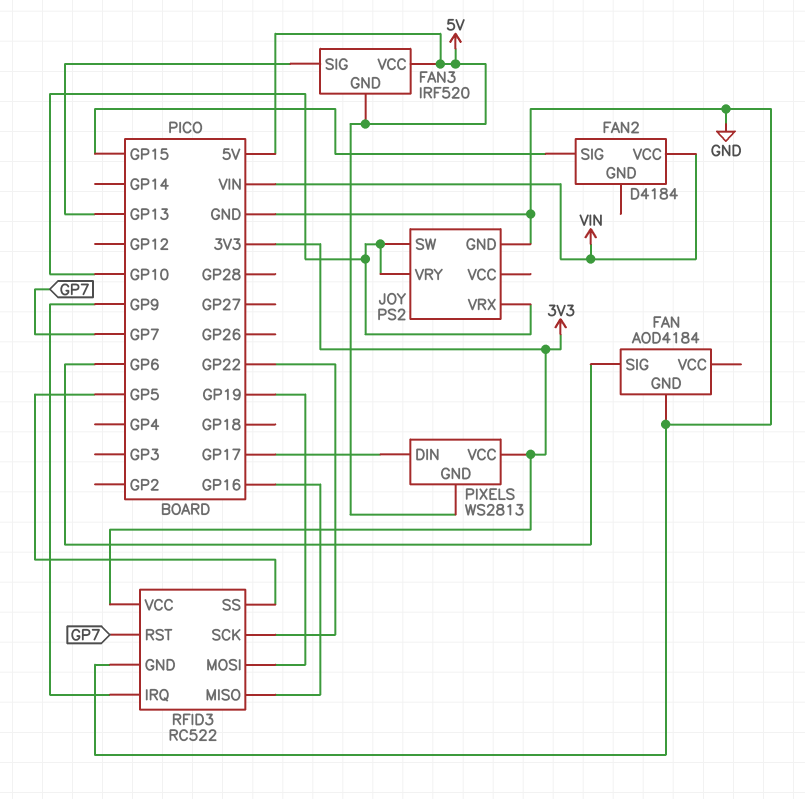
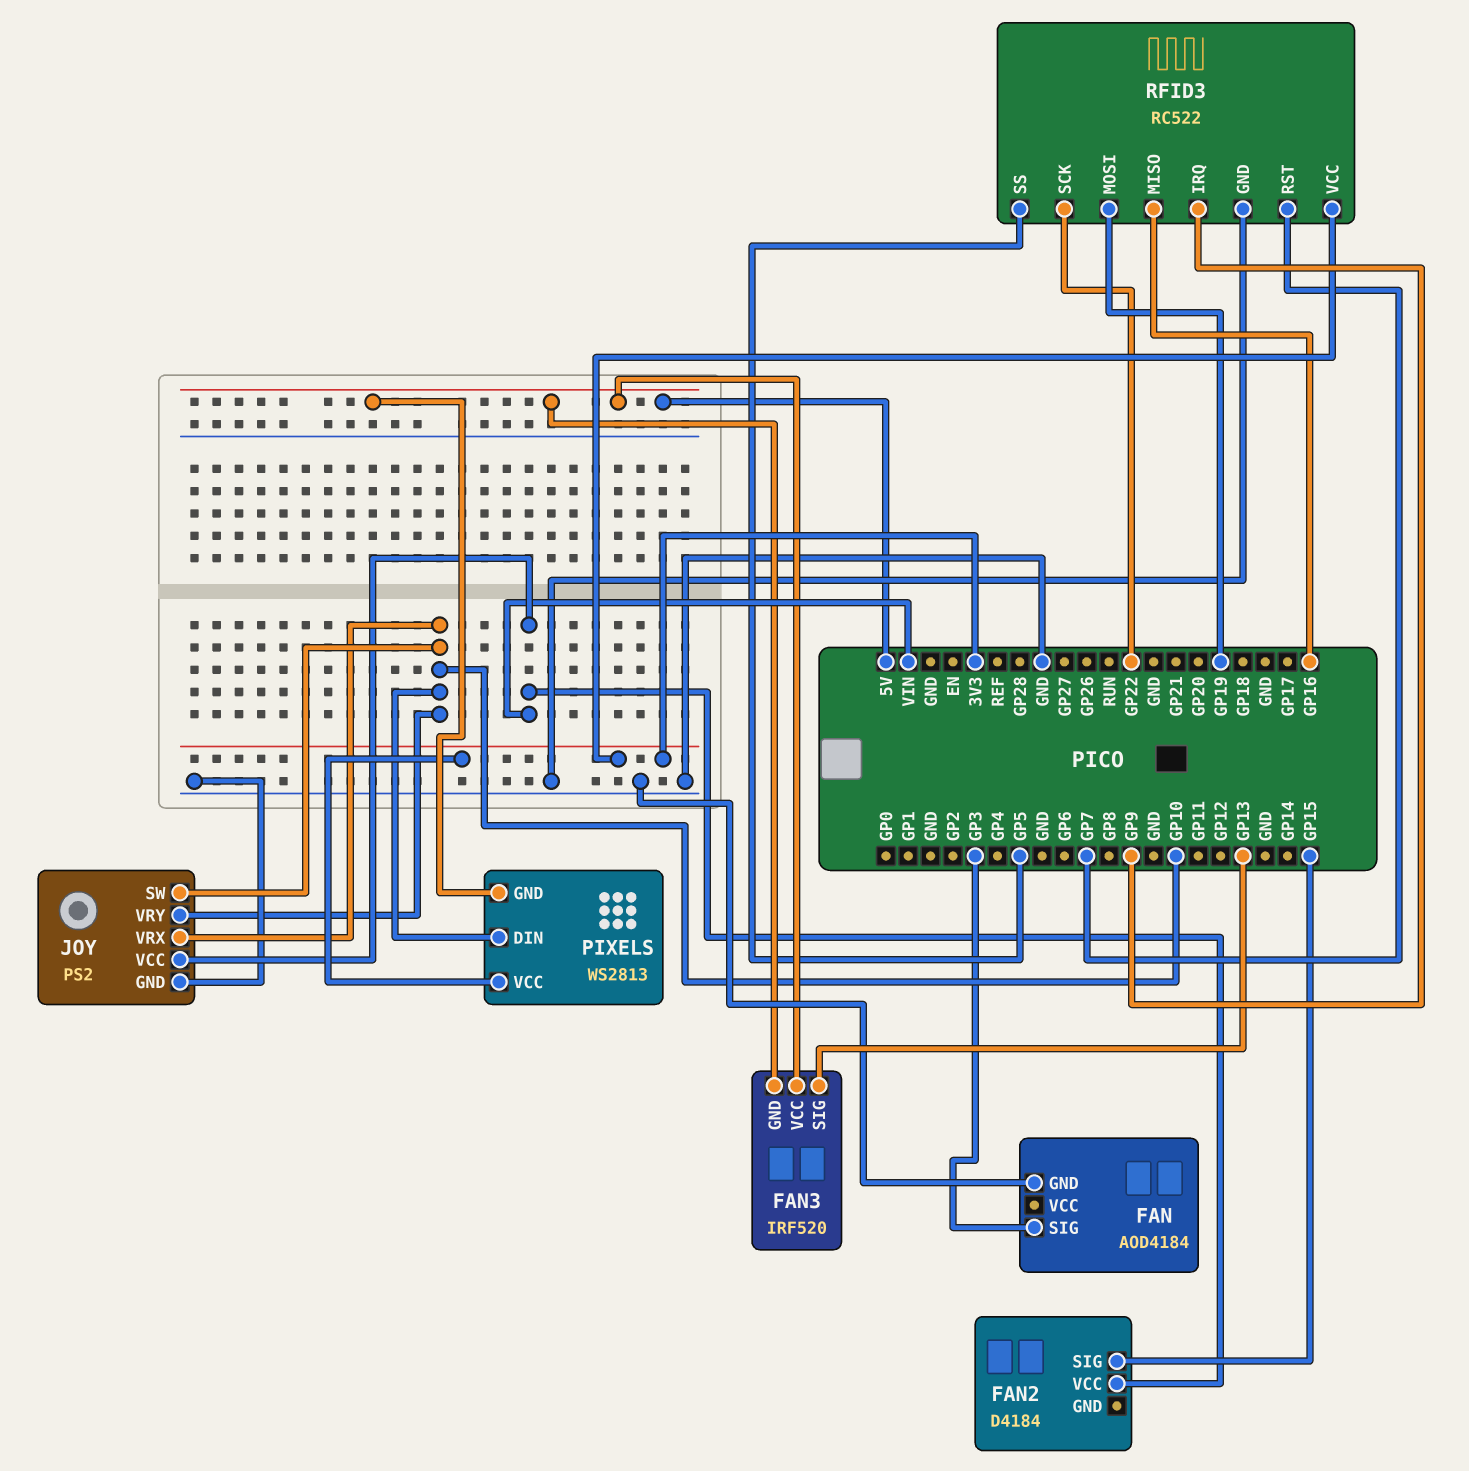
FAN pin SIG: GP6 -> GP3
JOY pin VCC: none -> VIN
PIXELS pin DIN: GP17 -> GP10

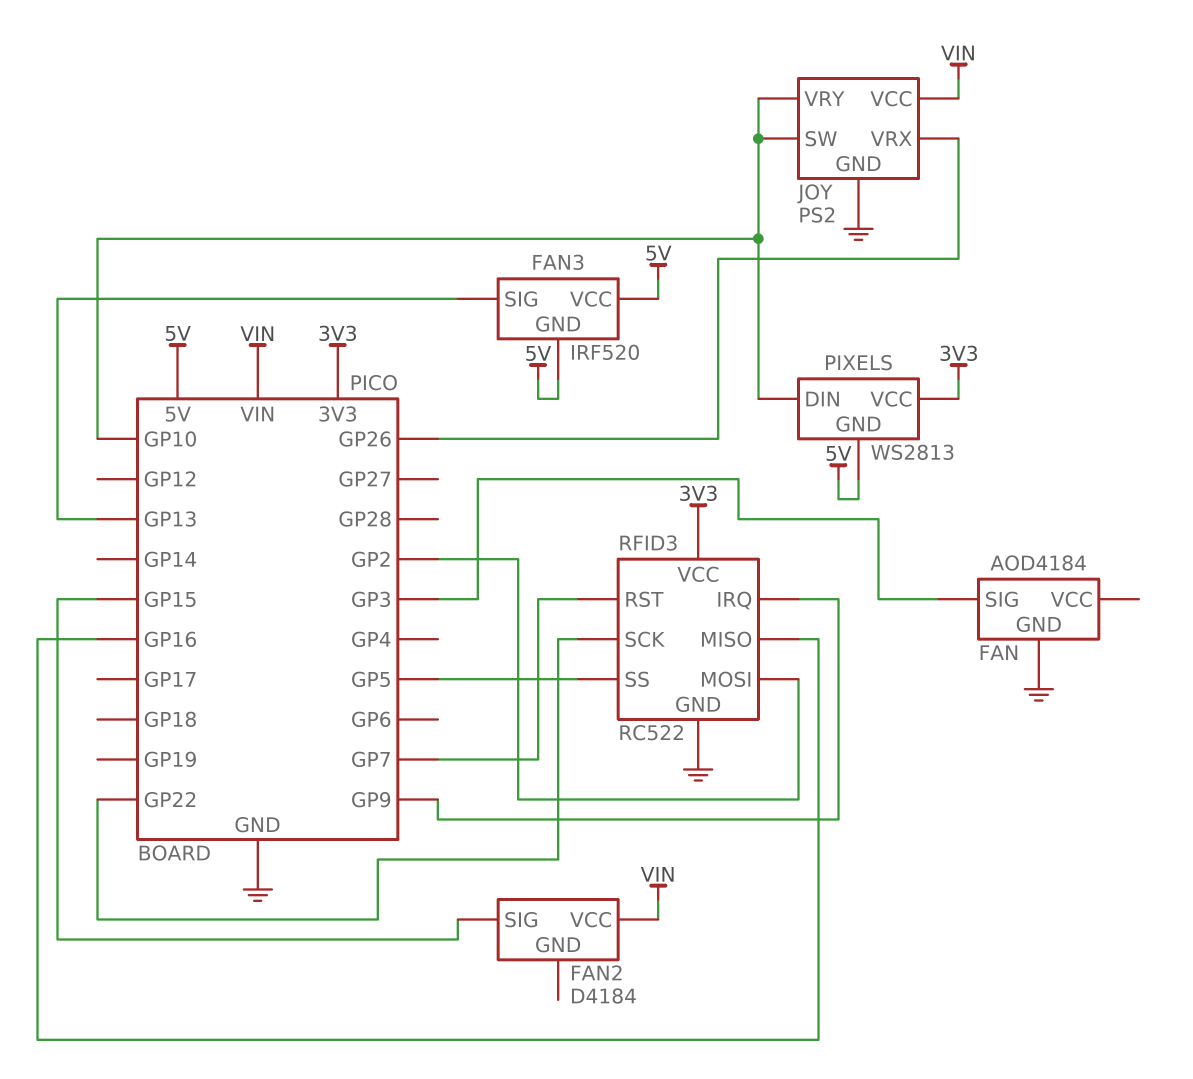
JOY pin VRX: GP10 -> GP26
RFID3 pin MOSI: GP19 -> GP2

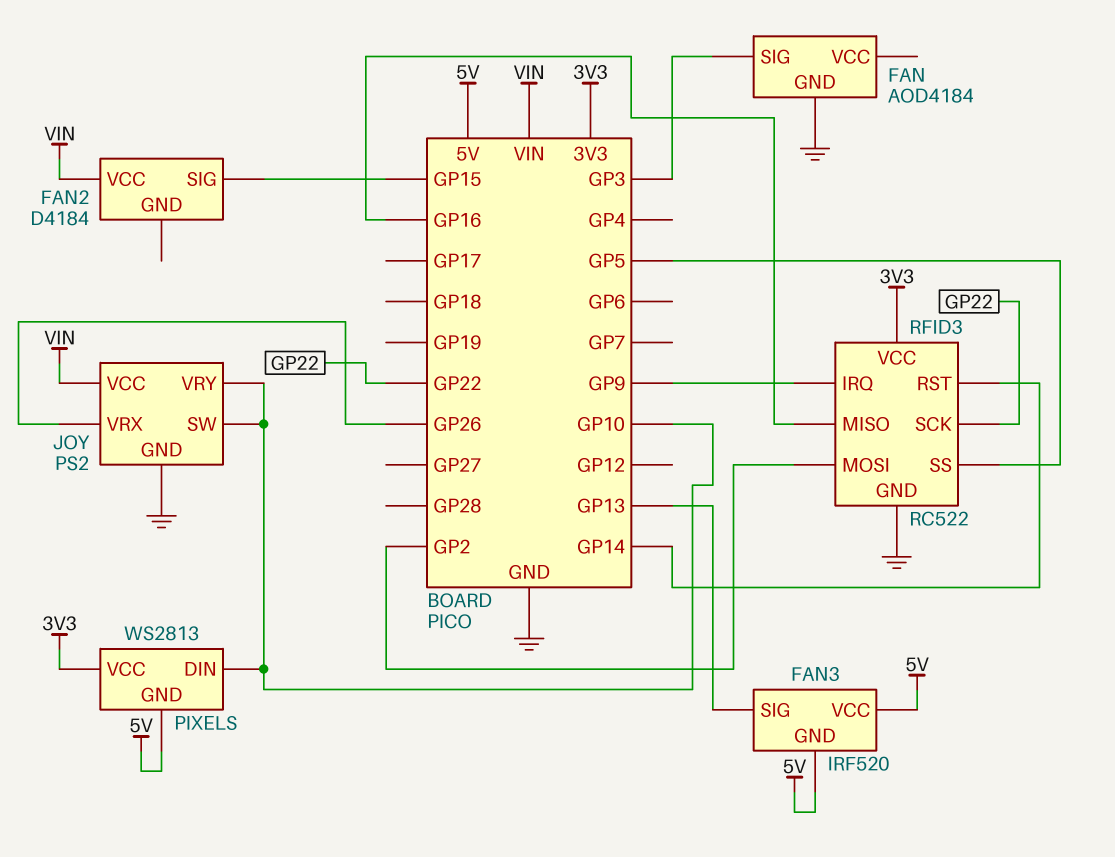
RFID3 pin RST: GP7 -> GP14

